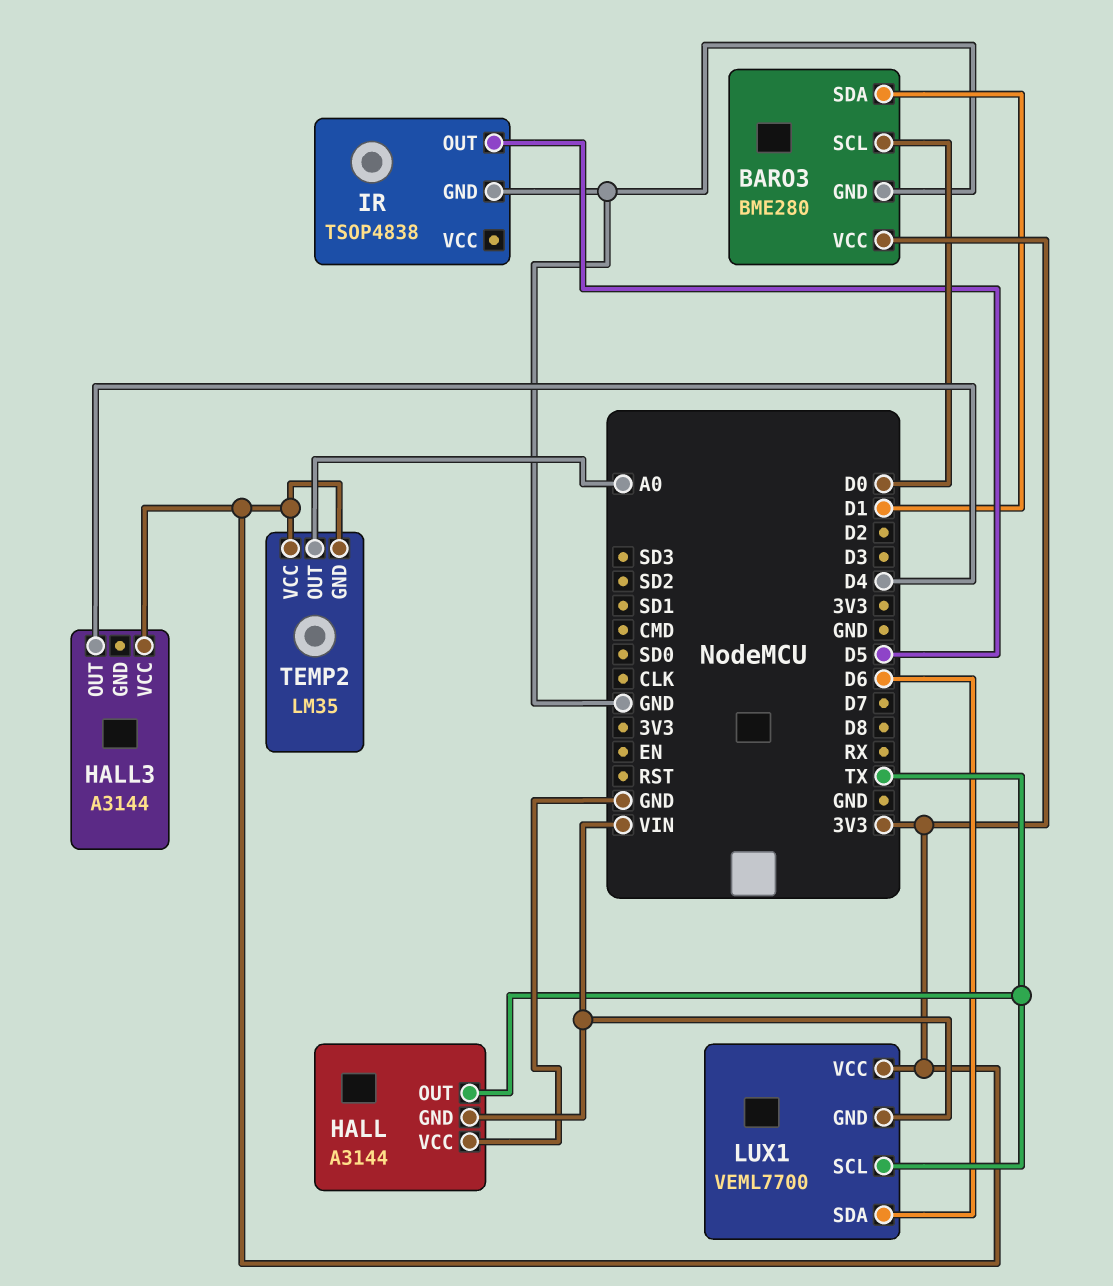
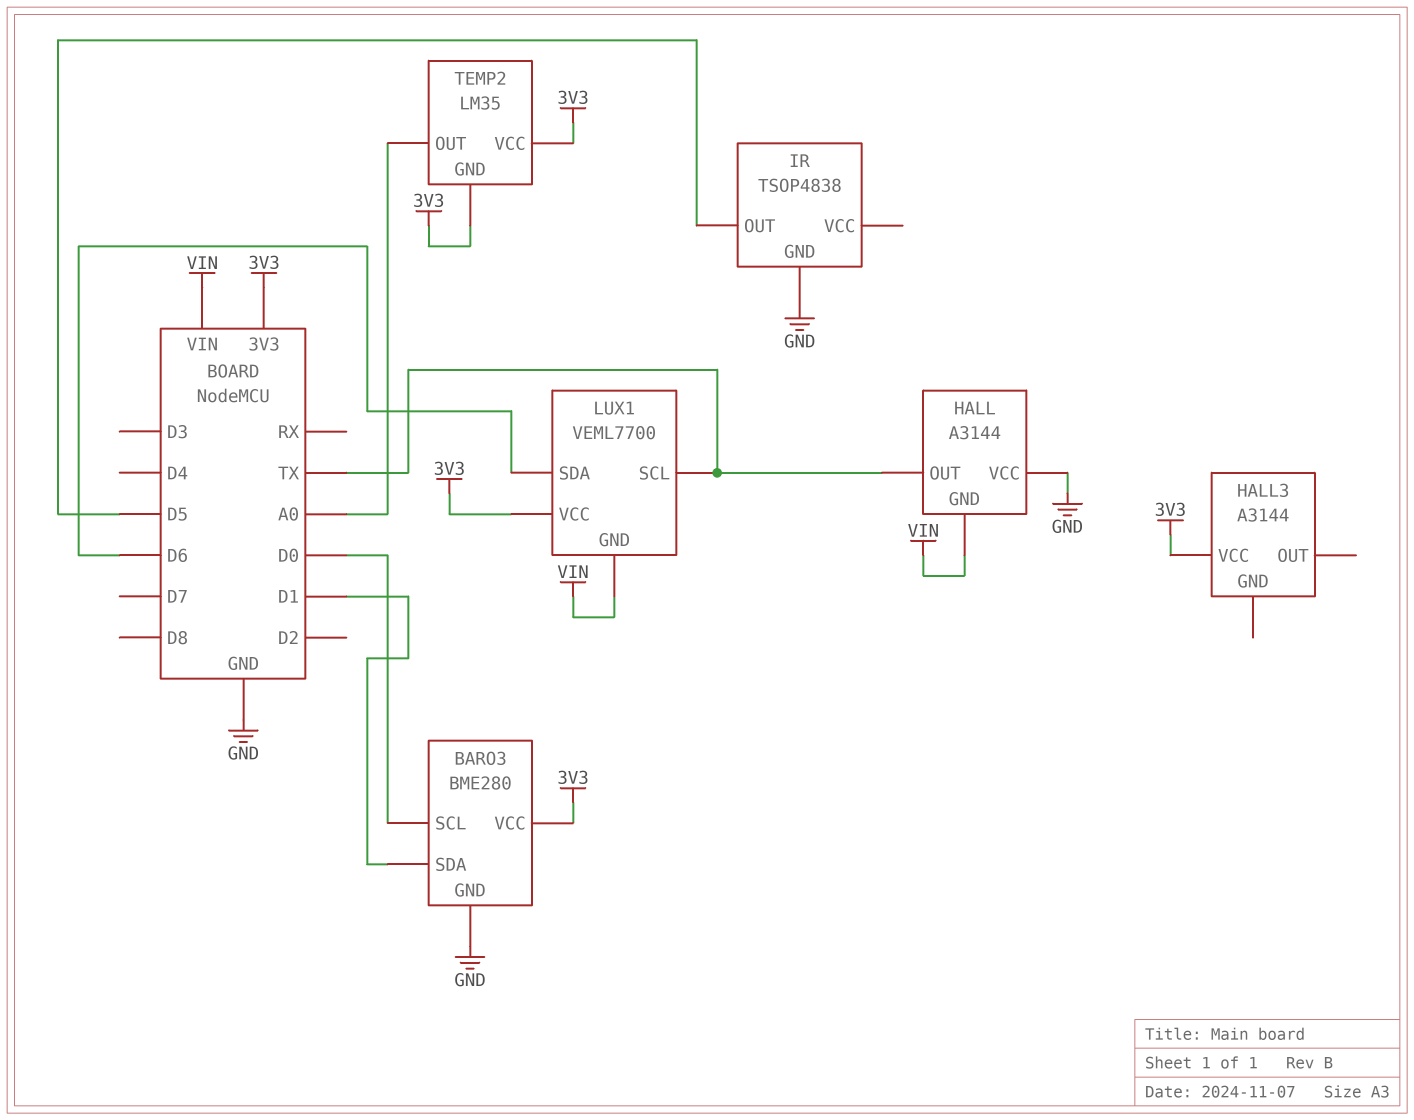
HALL3 pin OUT: D4 -> none

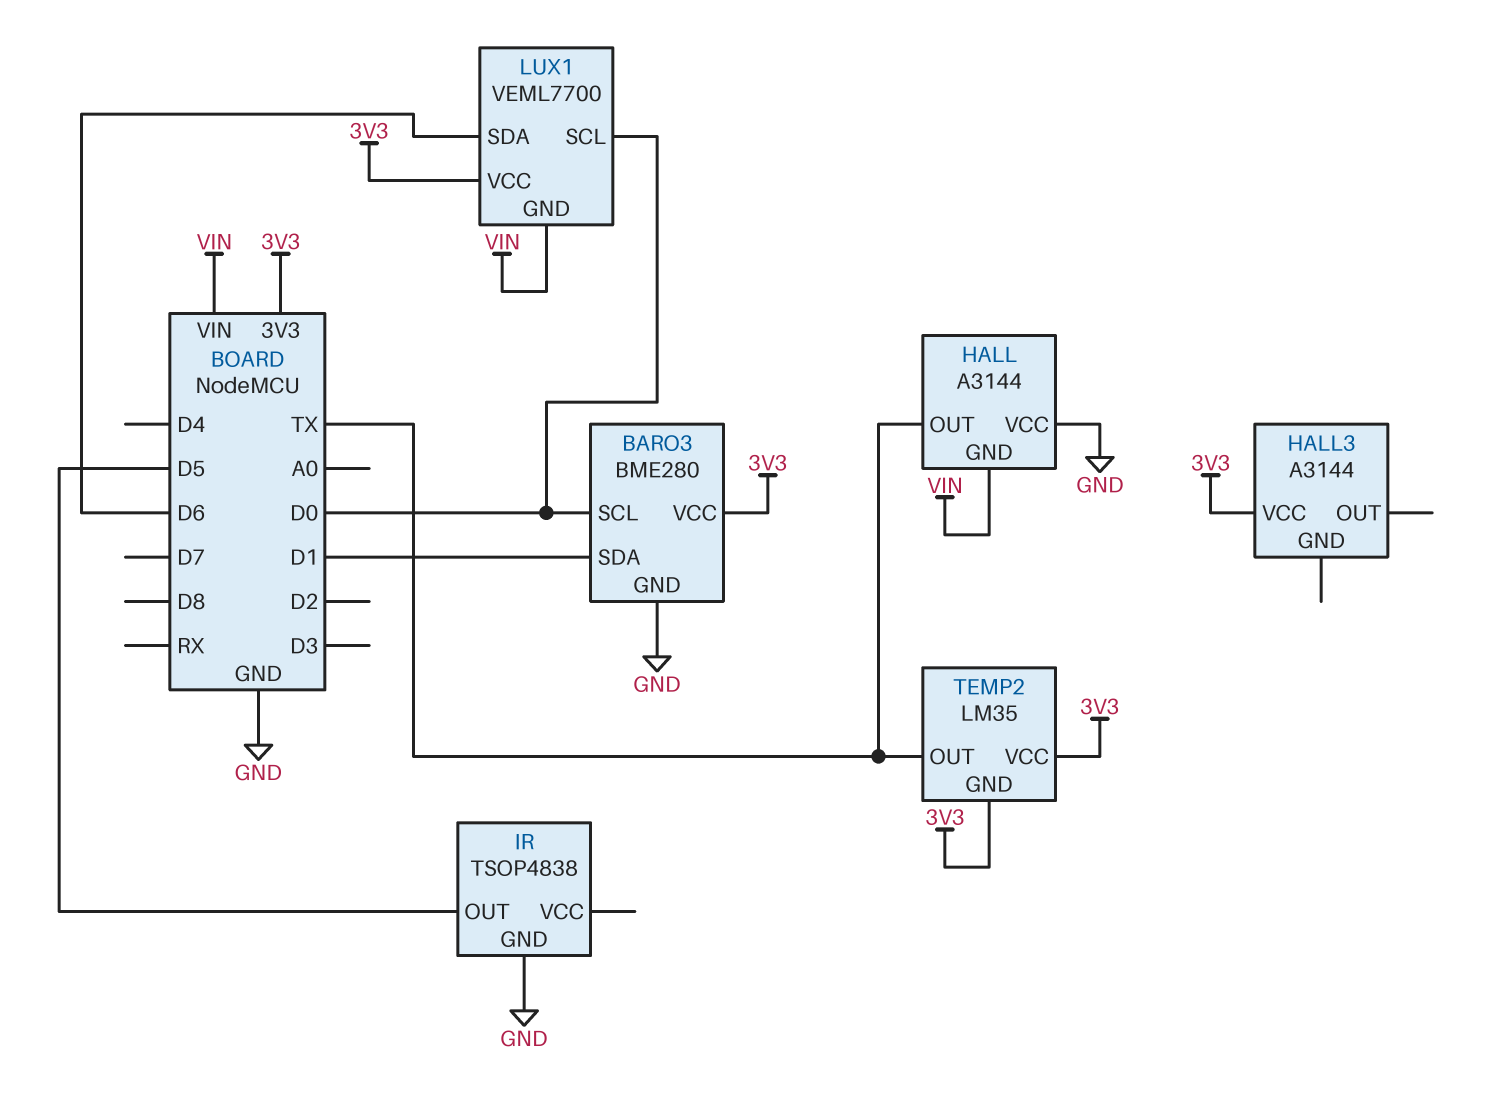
LUX1 pin SCL: TX -> D0
TEMP2 pin OUT: A0 -> TX

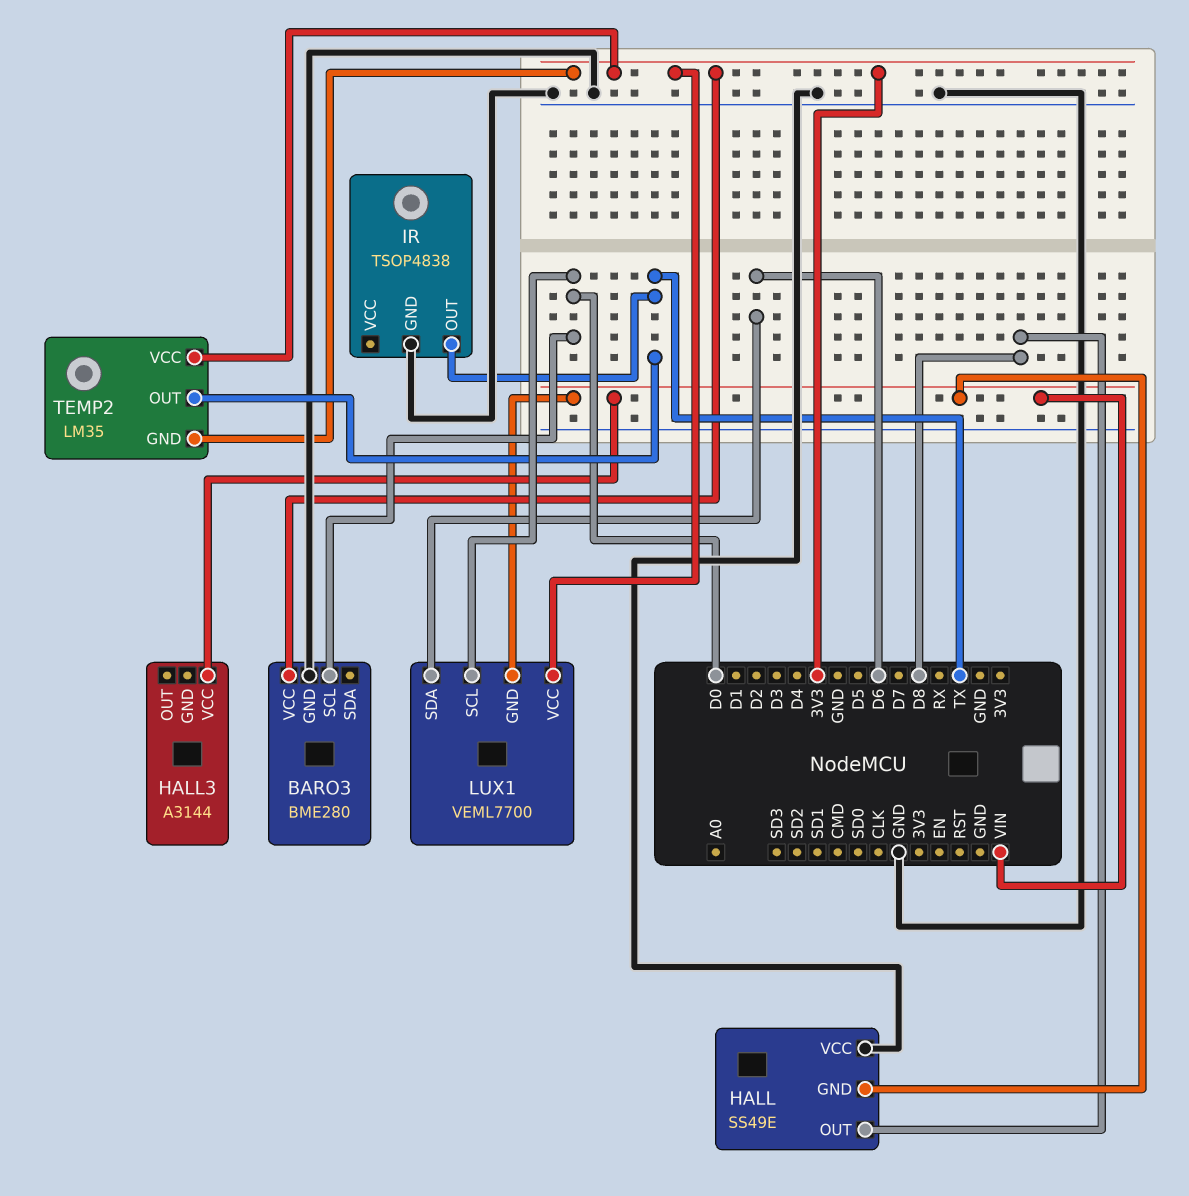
BARO3 pin SDA: D1 -> none
HALL: A3144 -> SS49E
HALL pin OUT: TX -> D8
HALL3 pin VCC: 3V3 -> VIN
IR pin OUT: D5 -> TX

